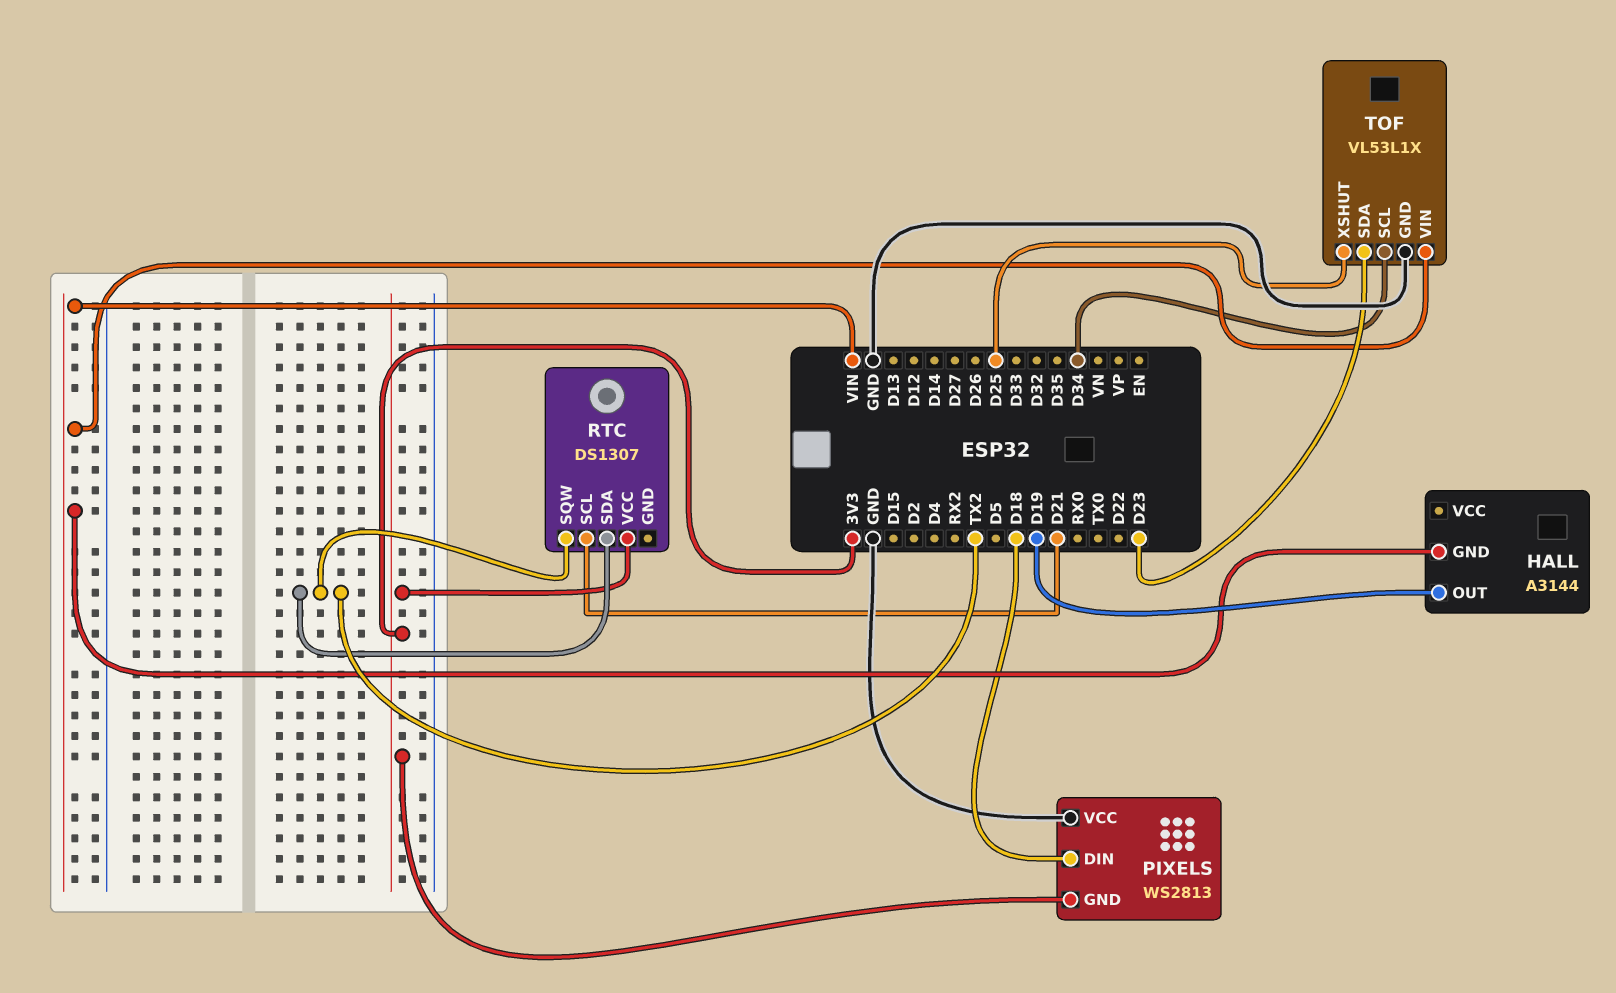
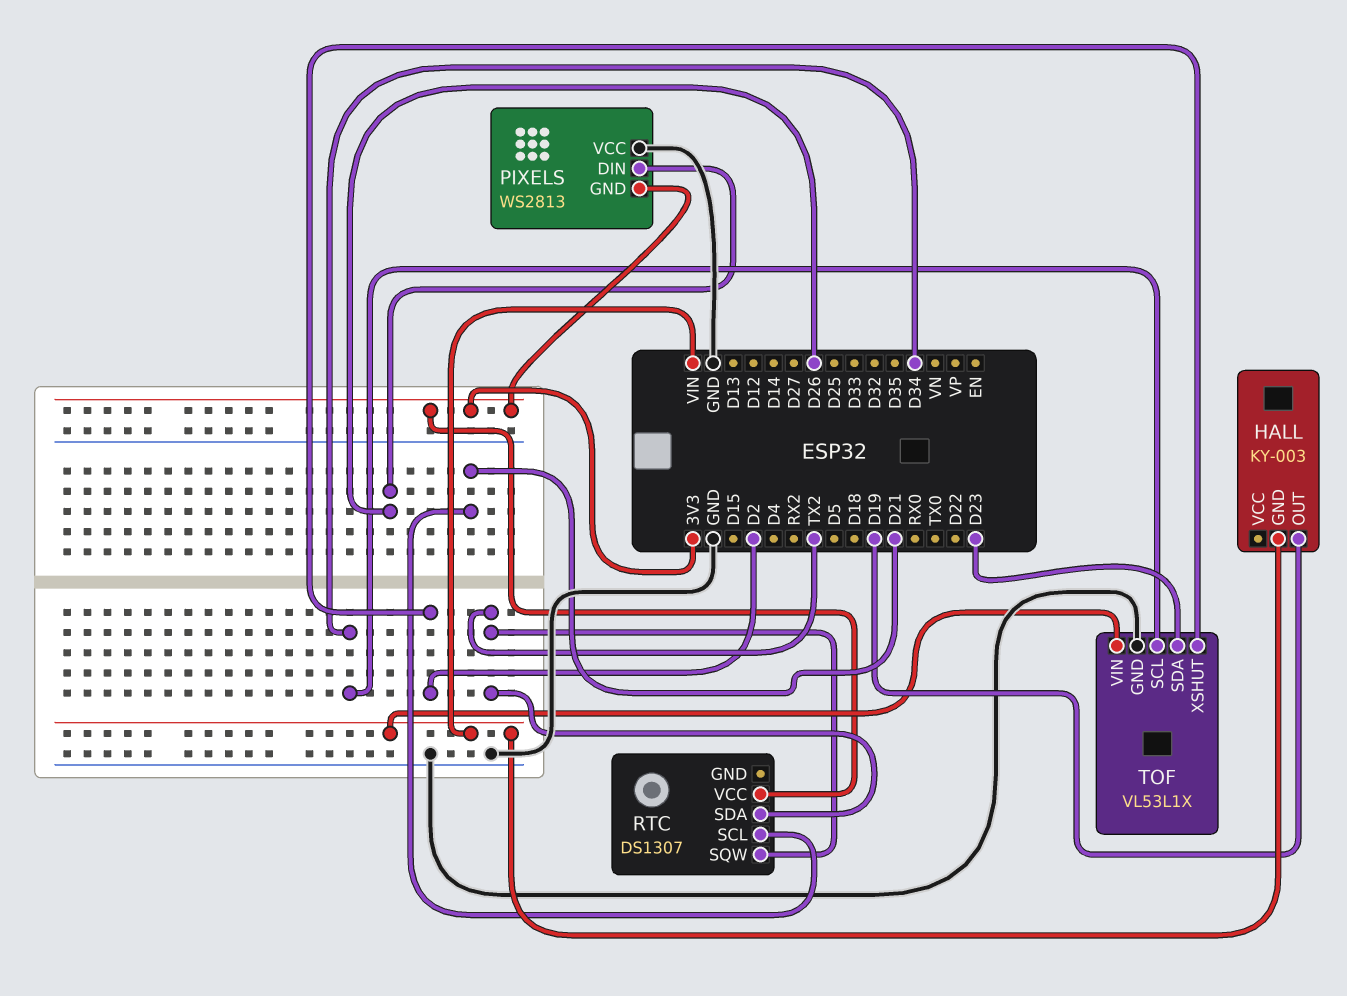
HALL: A3144 -> KY-003
PIXELS pin DIN: D18 -> D26
TOF pin XSHUT: D25 -> D2

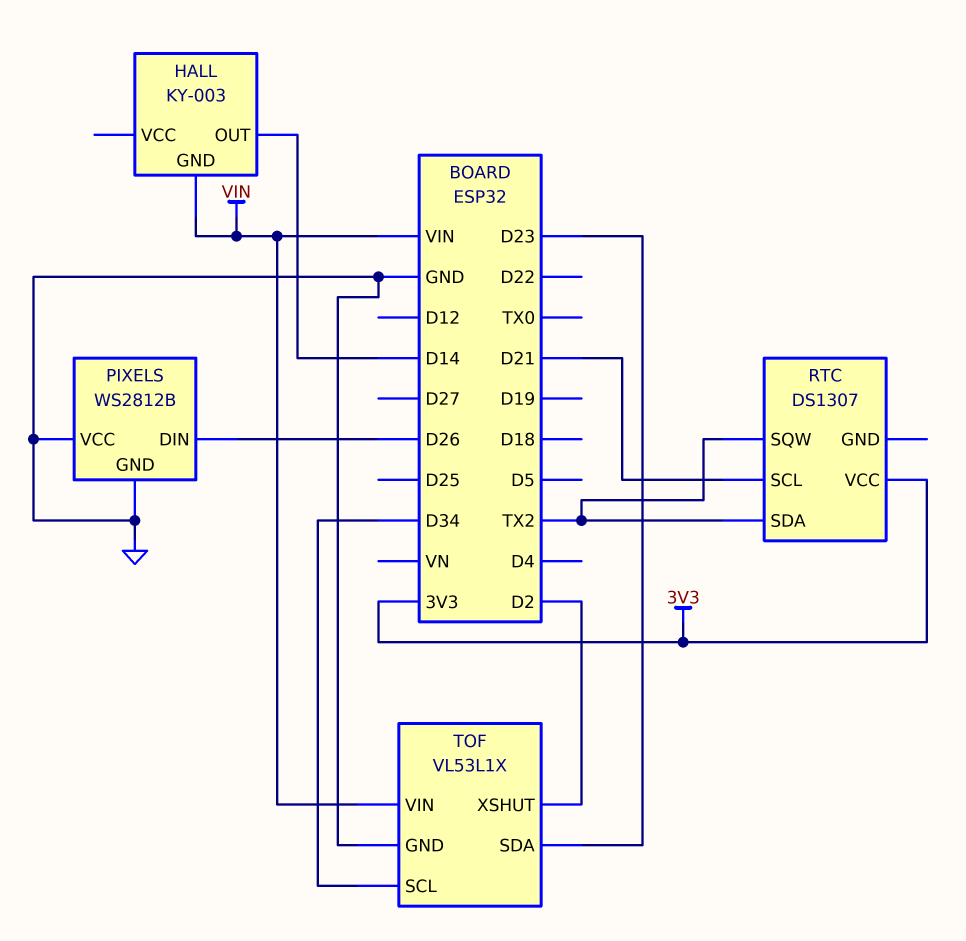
HALL pin OUT: D19 -> D14
PIXELS: WS2813 -> WS2812B
PIXELS pin GND: 3V3 -> GND

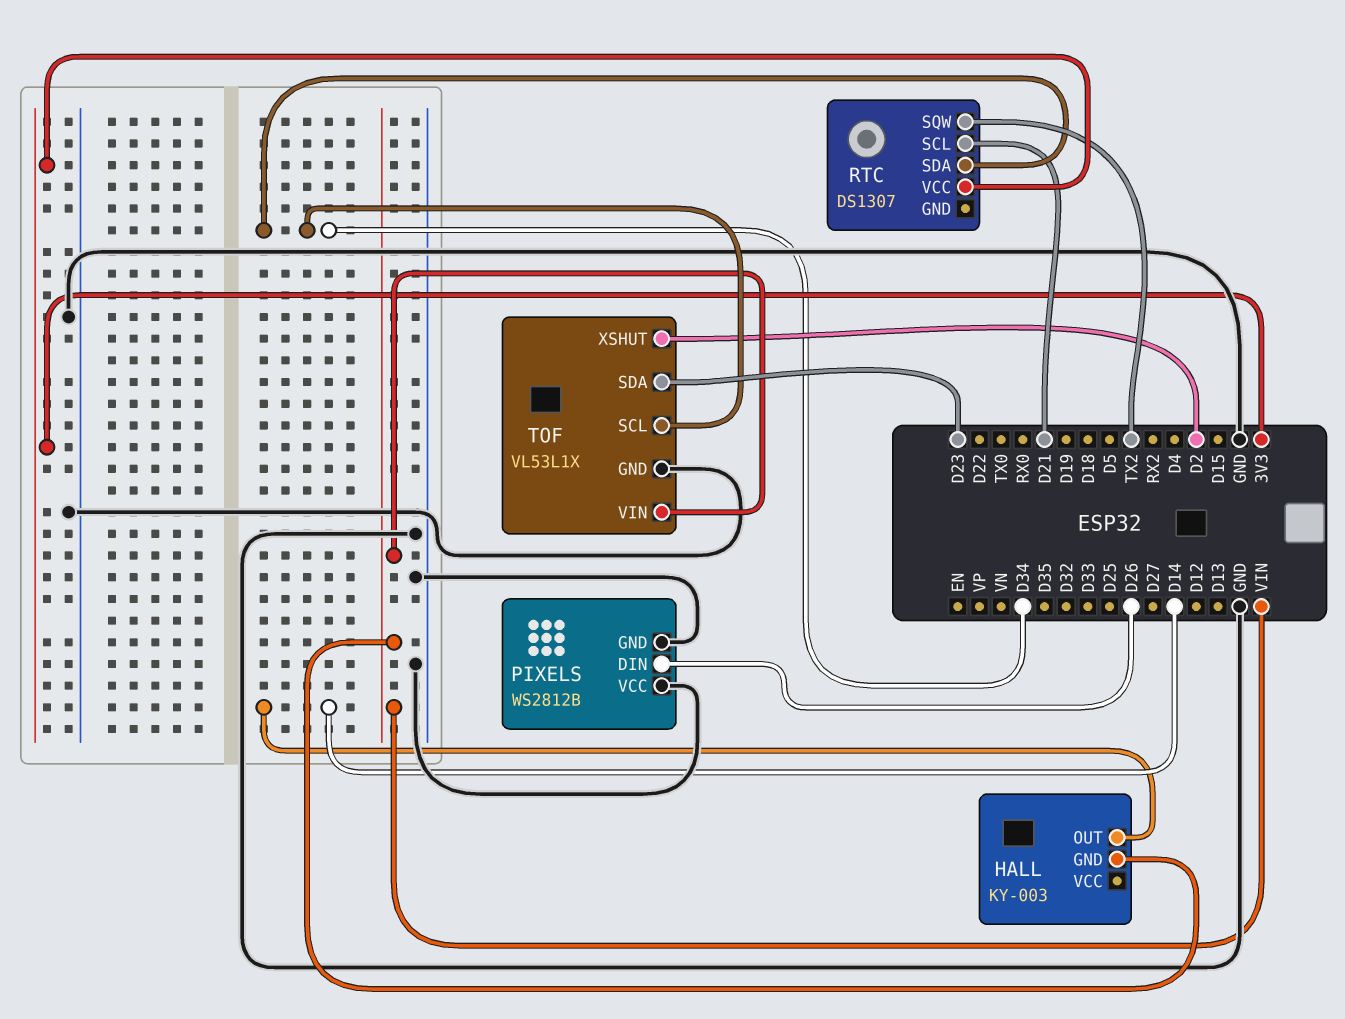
RTC pin SDA: TX2 -> D34

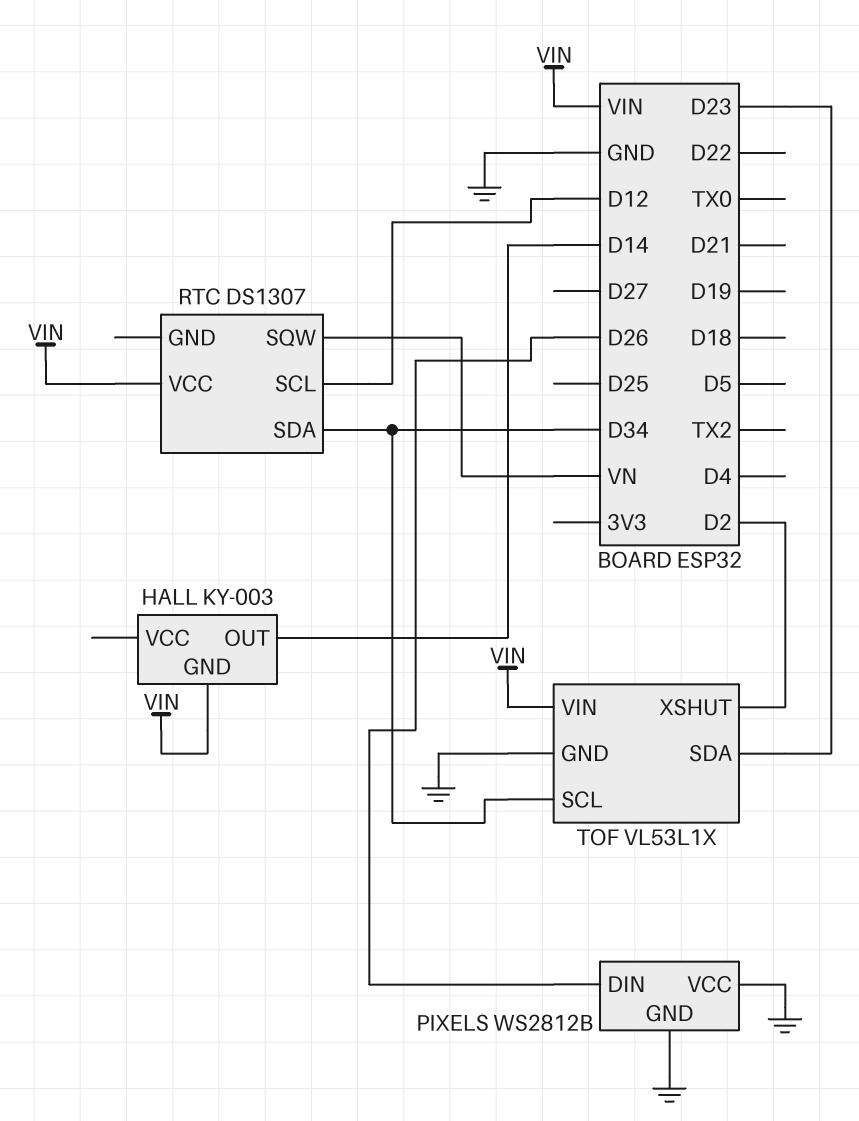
RTC pin SCL: D21 -> D12
RTC pin SQW: TX2 -> VN
RTC pin VCC: 3V3 -> VIN

